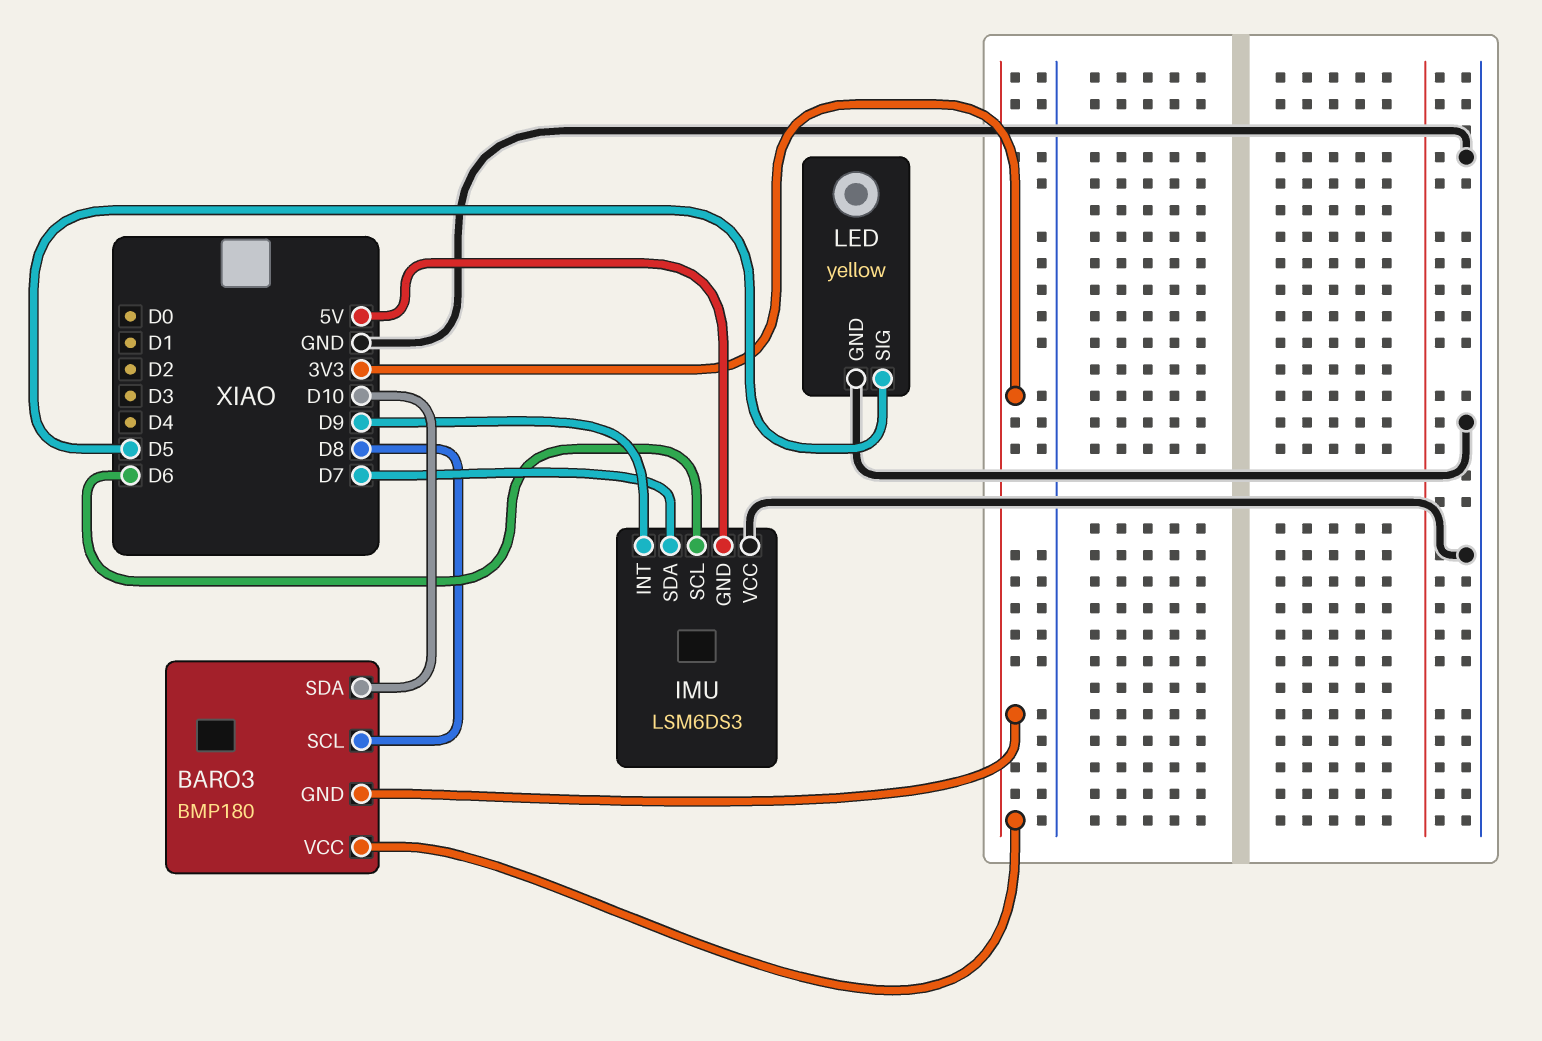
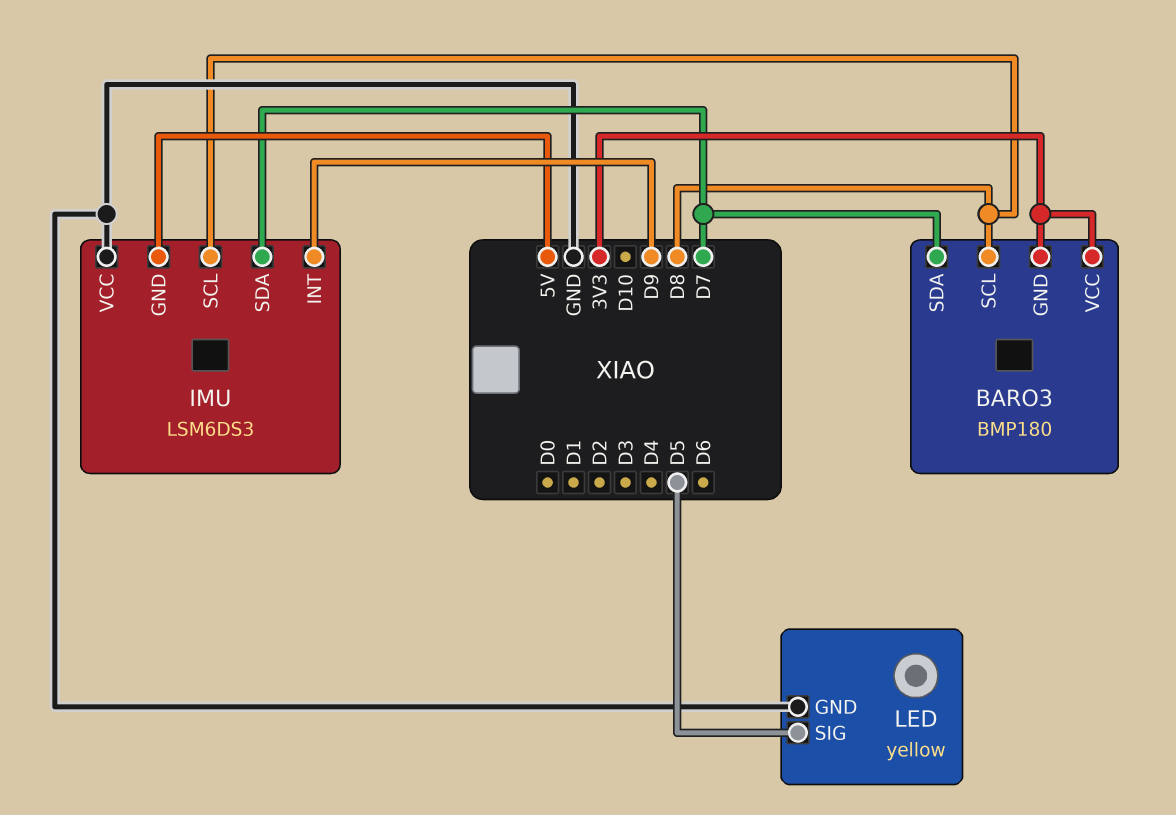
BARO3 pin SDA: D10 -> D7
IMU pin SCL: D6 -> D8

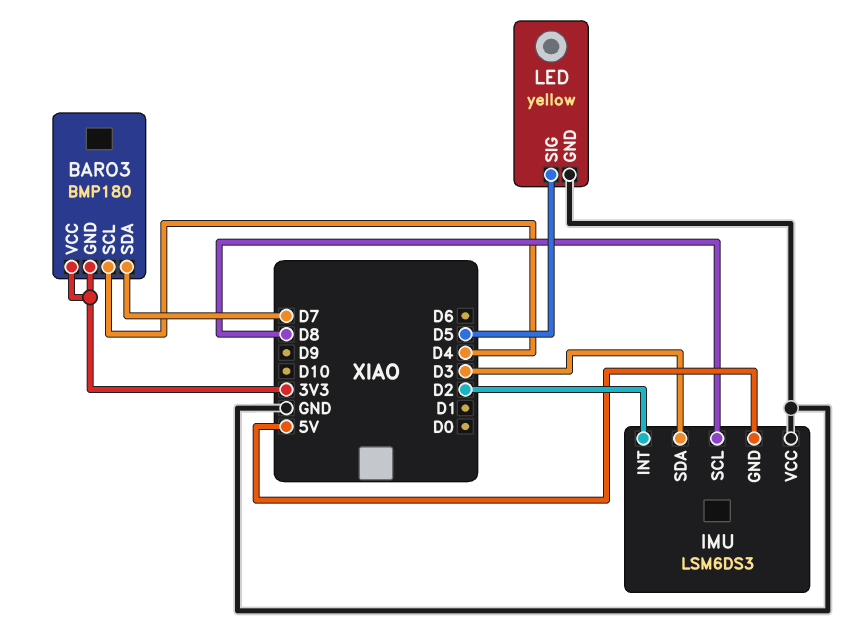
BARO3 pin SCL: D8 -> D4
IMU pin INT: D9 -> D2
IMU pin SDA: D7 -> D3

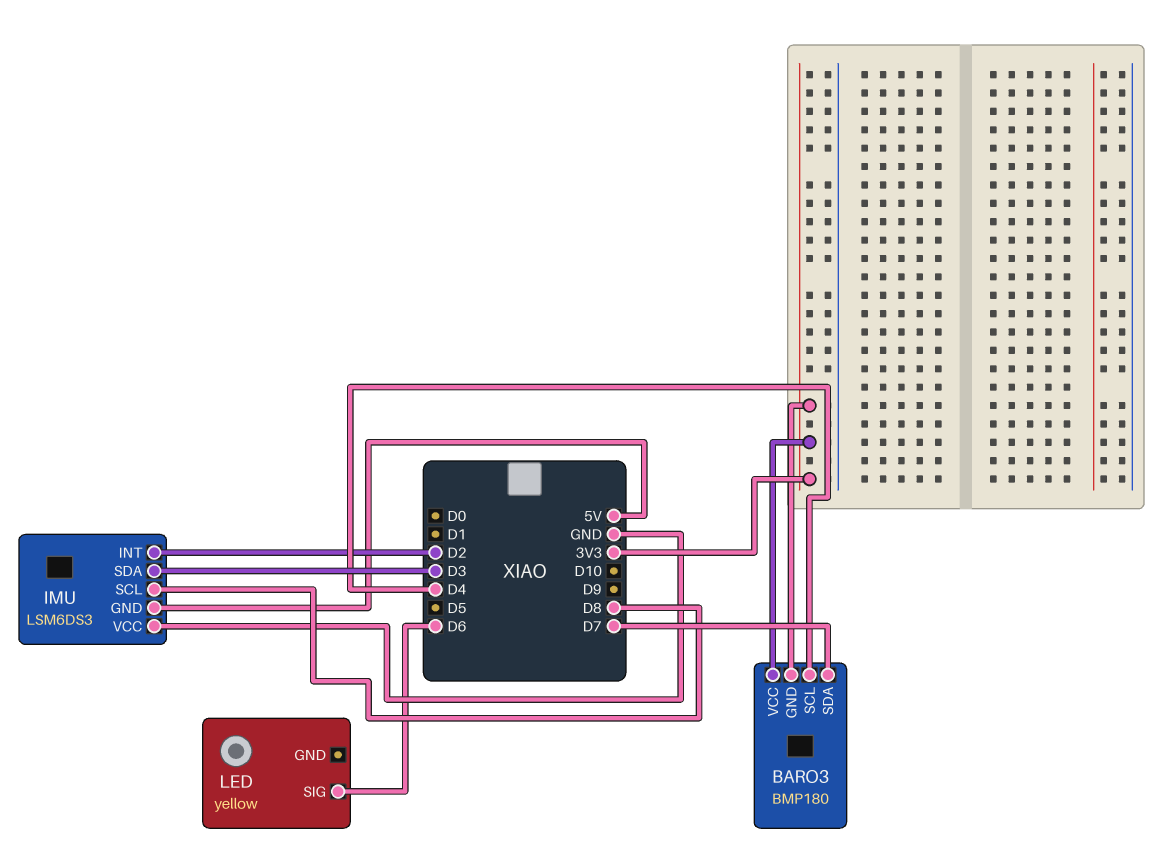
LED pin GND: GND -> none
LED pin SIG: D5 -> D6

